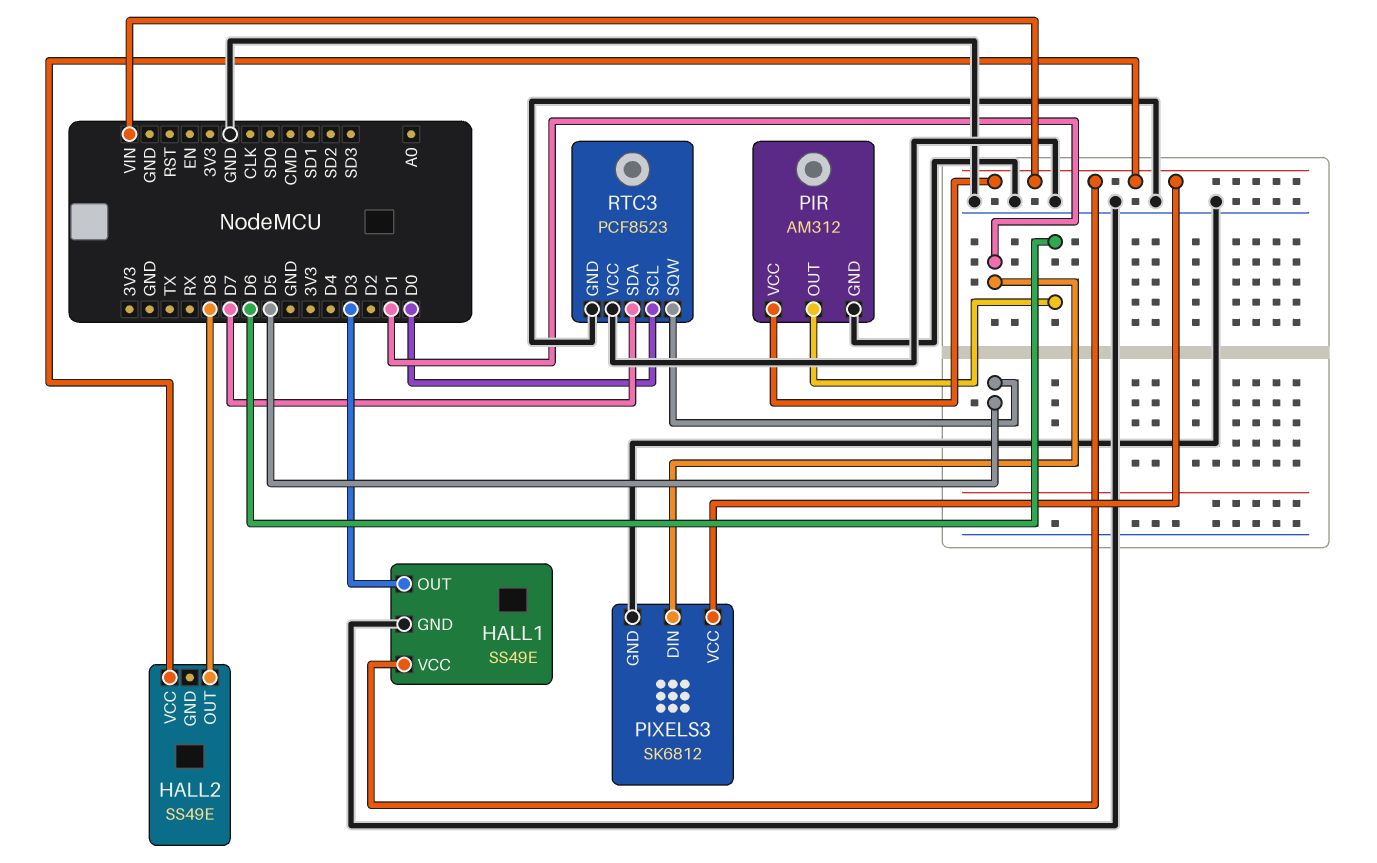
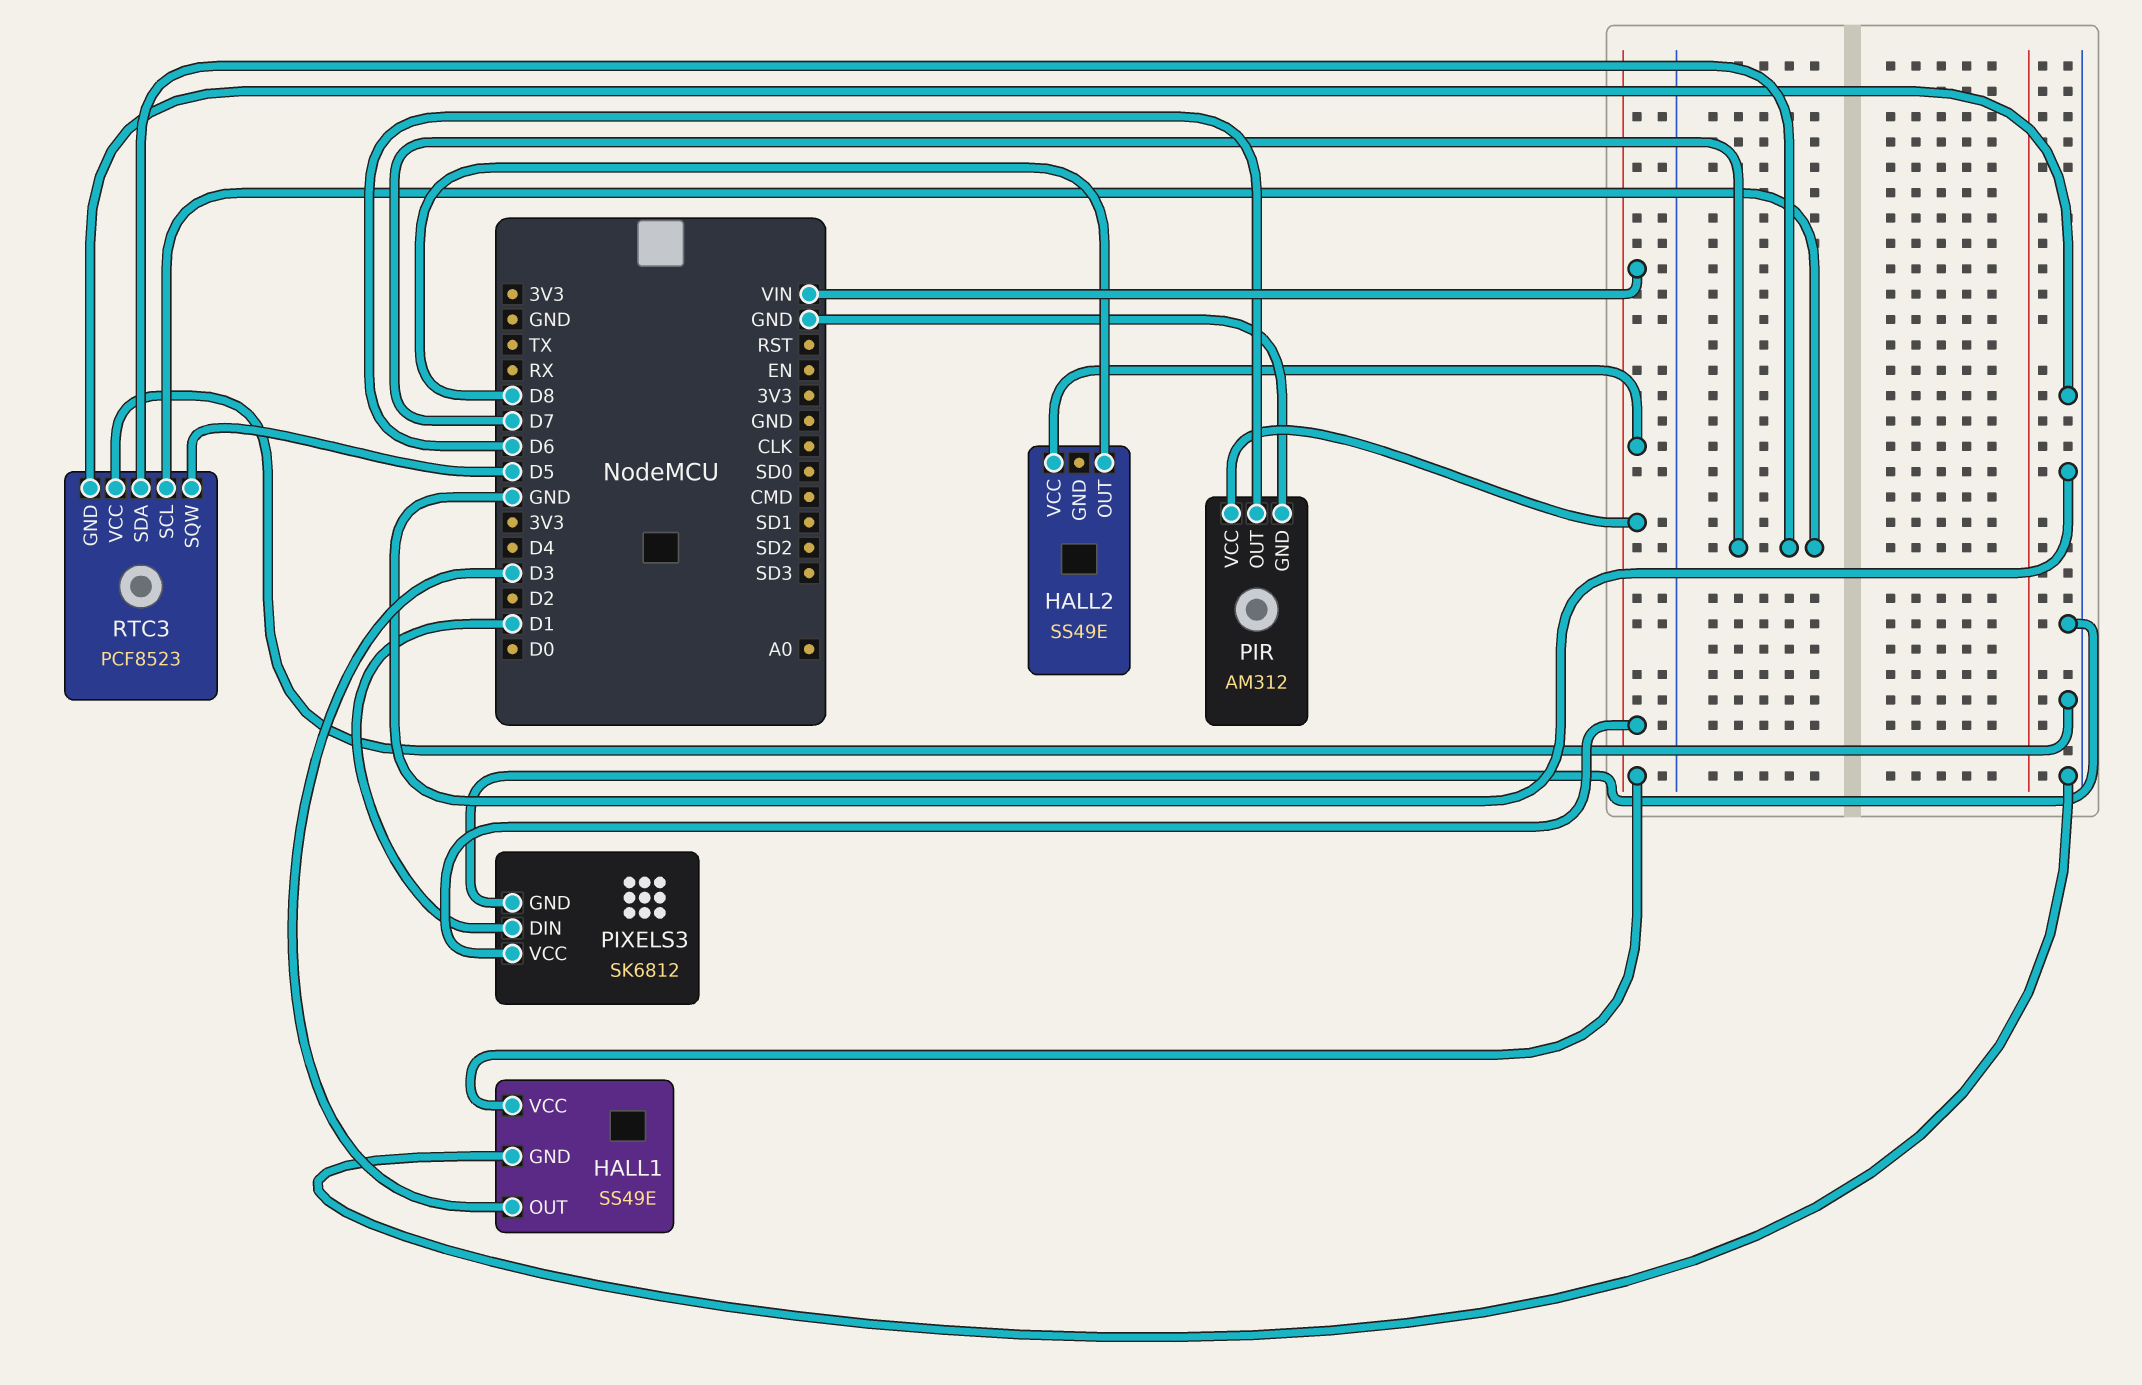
RTC3 pin SCL: D0 -> D7

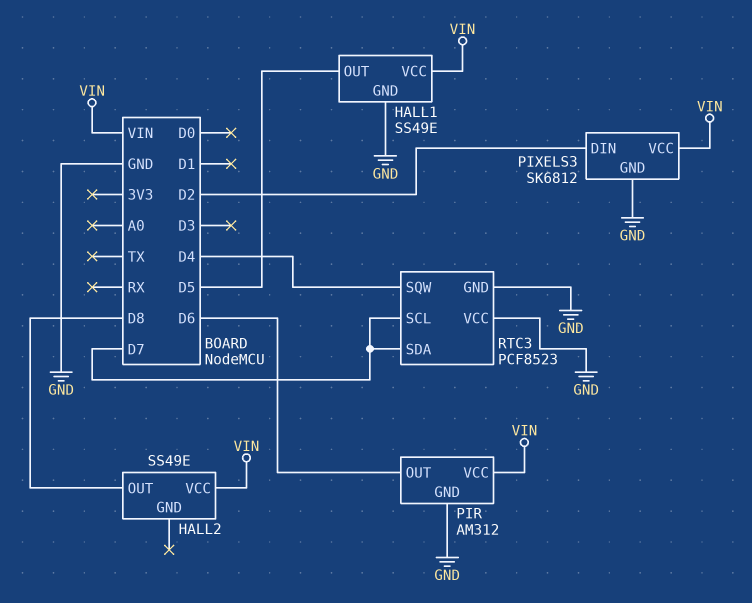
HALL1 pin OUT: D3 -> D5
PIXELS3 pin DIN: D1 -> D2
RTC3 pin SQW: D5 -> D4

